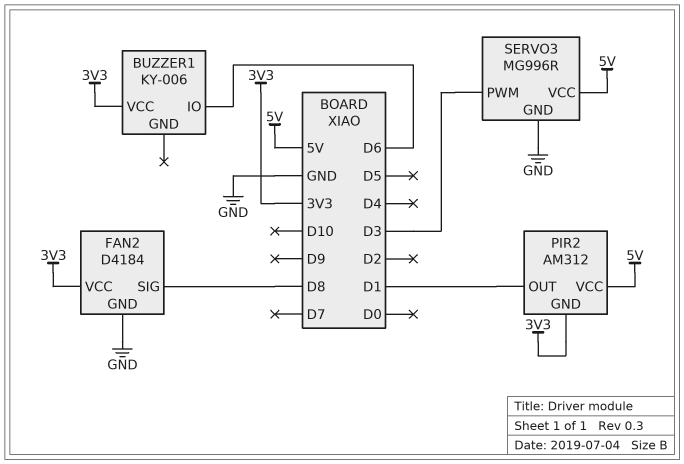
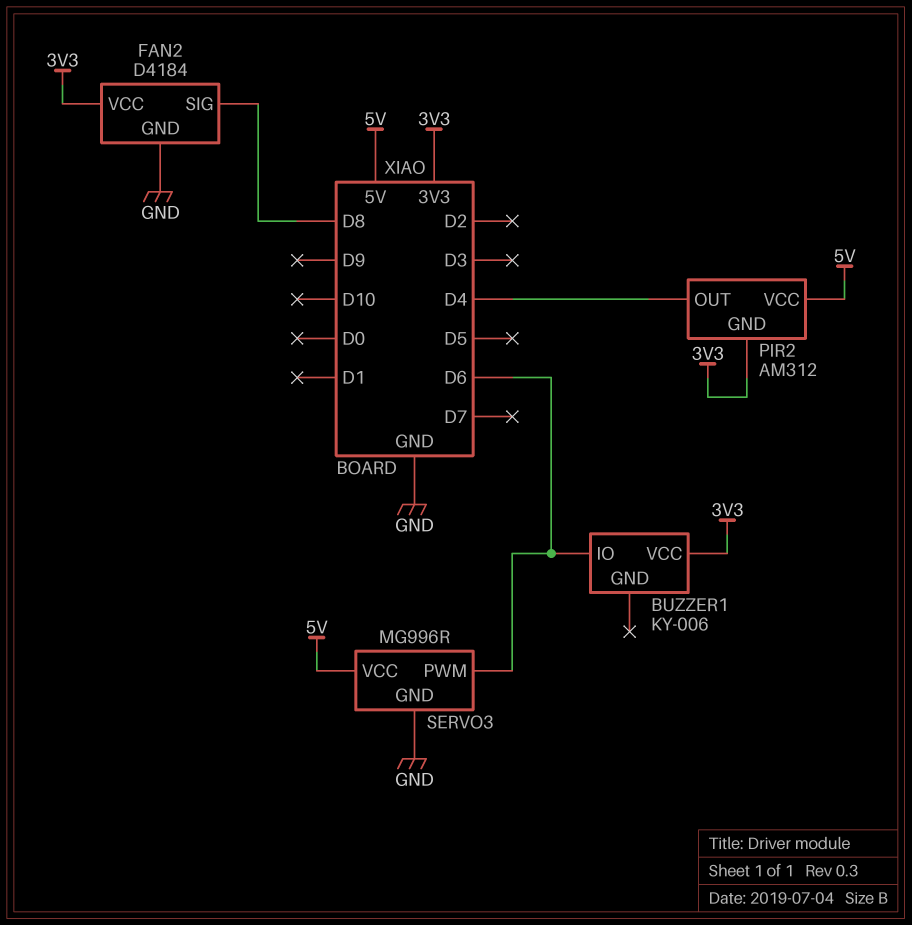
PIR2 pin OUT: D1 -> D4
SERVO3 pin PWM: D3 -> D6

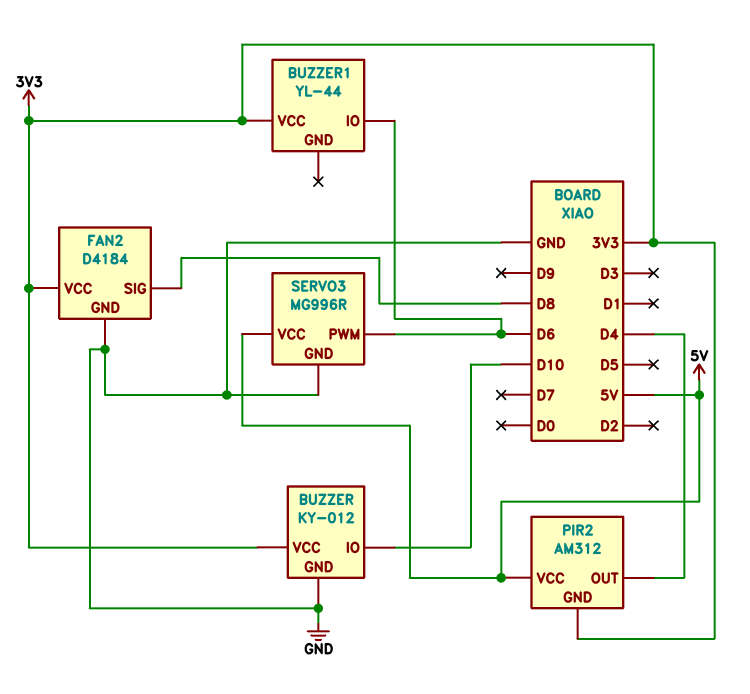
BUZZER: none -> KY-012
BUZZER pin GND: none -> GND
BUZZER pin IO: none -> D10
BUZZER pin VCC: none -> 3V3
BUZZER1: KY-006 -> YL-44

